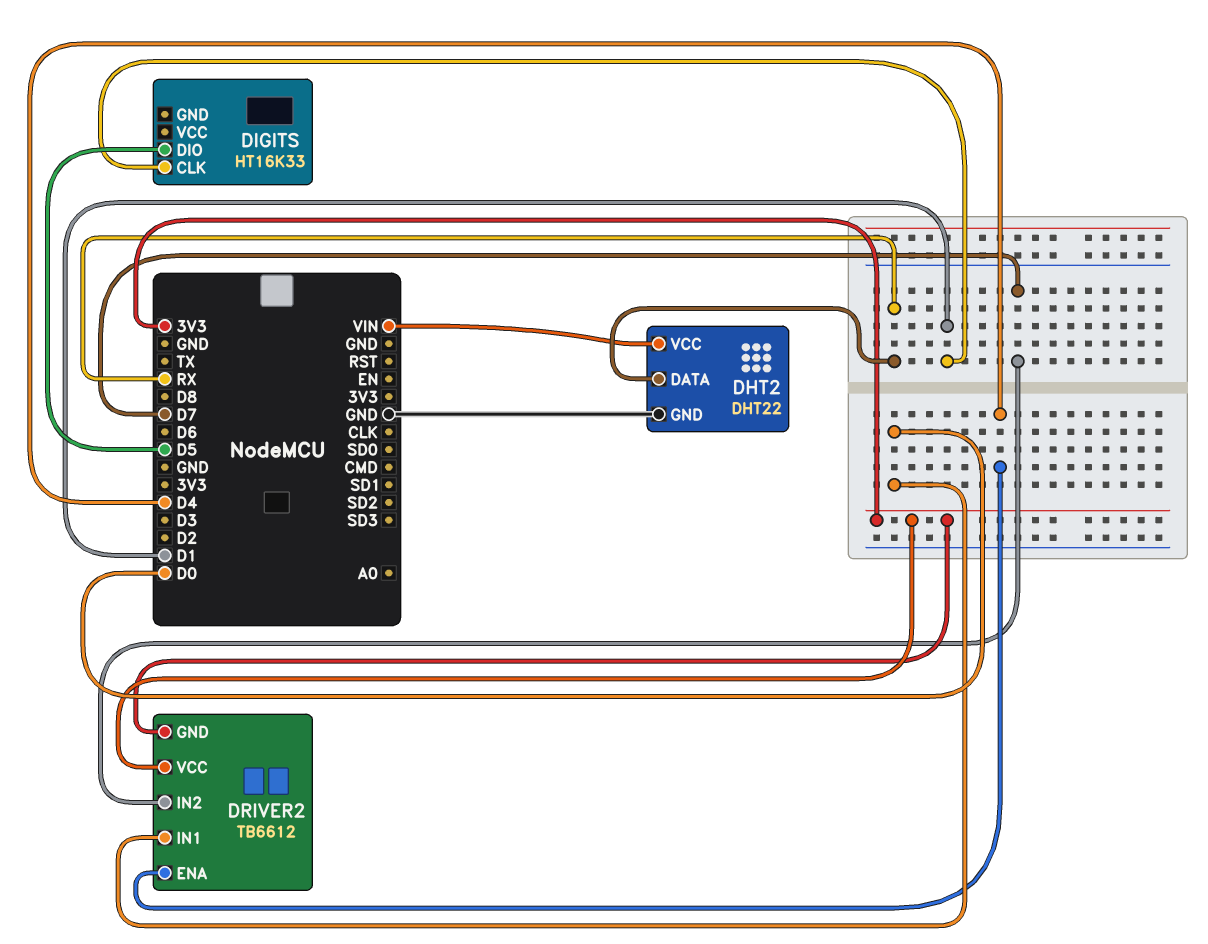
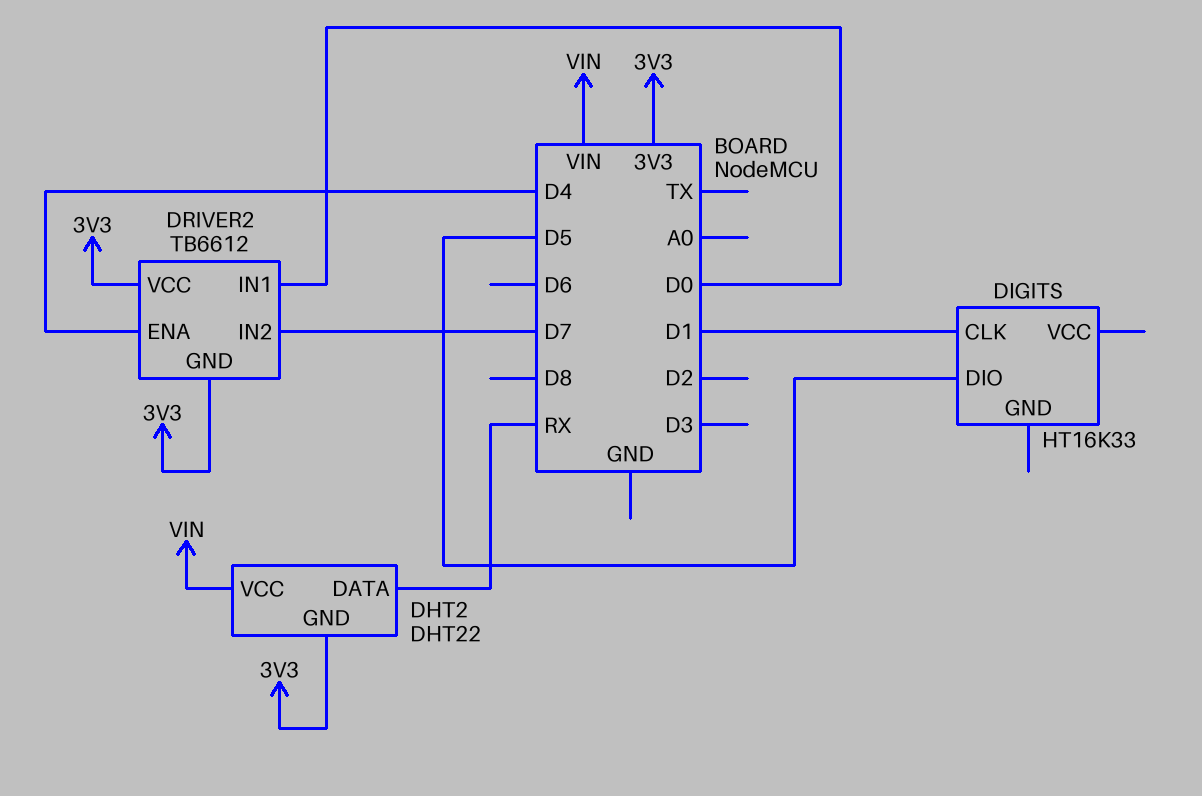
DHT2 pin GND: GND -> 3V3

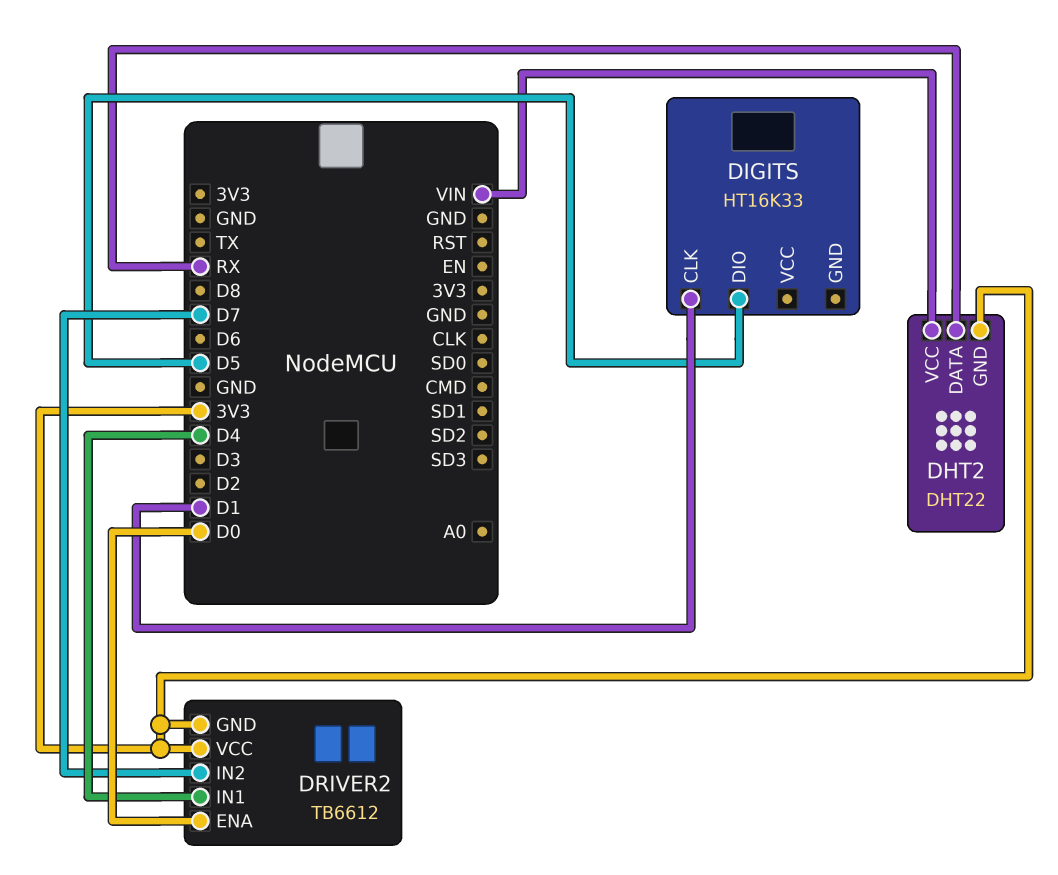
DRIVER2 pin ENA: D4 -> D0
DRIVER2 pin IN1: D0 -> D4

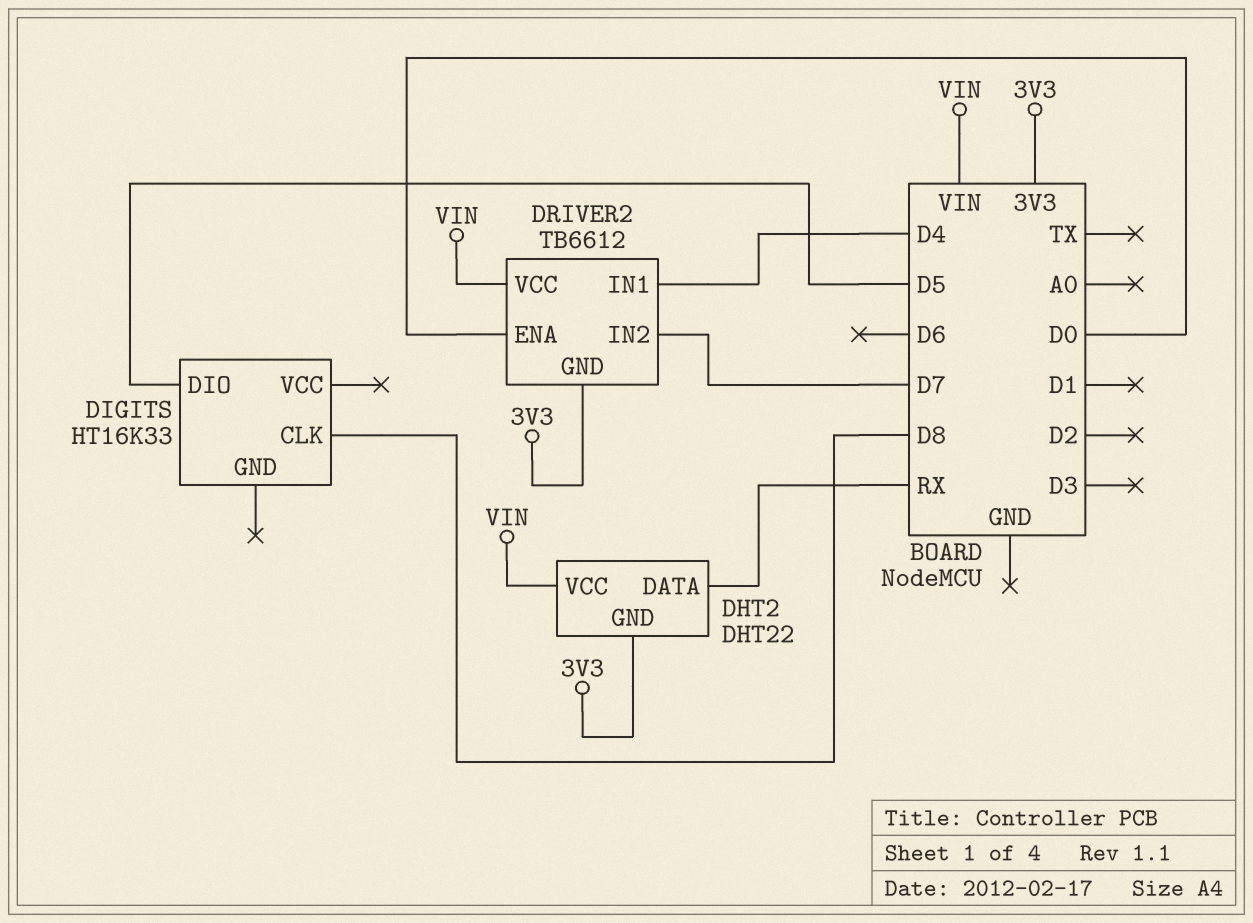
DIGITS pin CLK: D1 -> D8
DRIVER2 pin VCC: 3V3 -> VIN

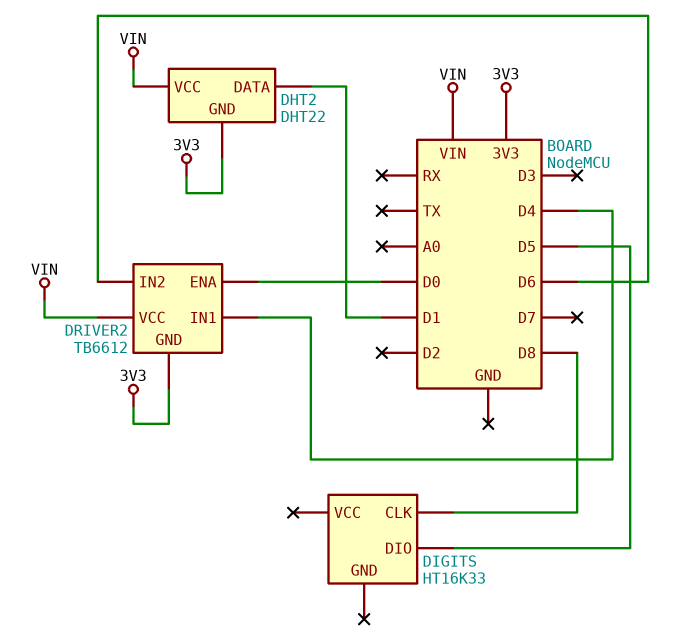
DHT2 pin DATA: RX -> D1
DRIVER2 pin IN2: D7 -> D6

